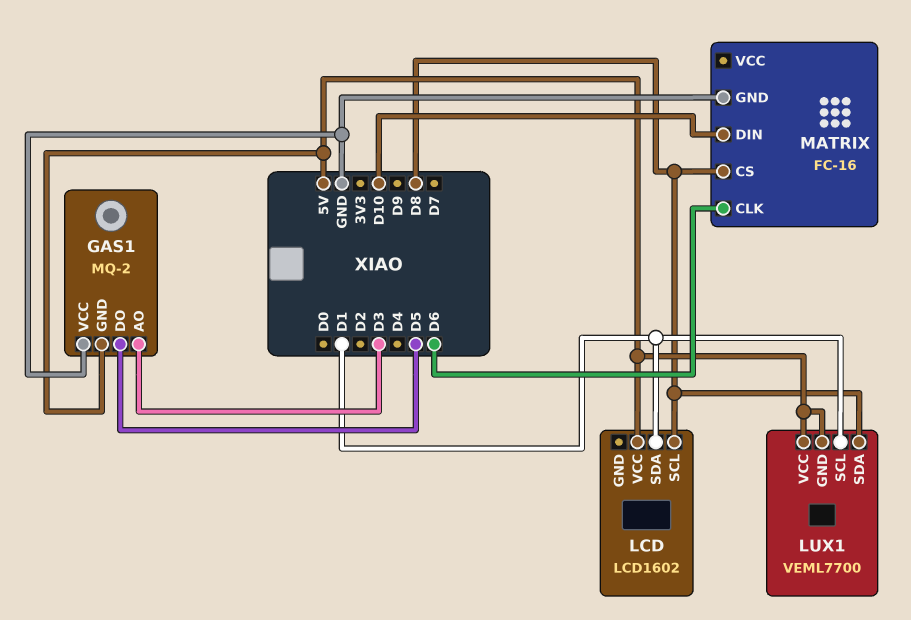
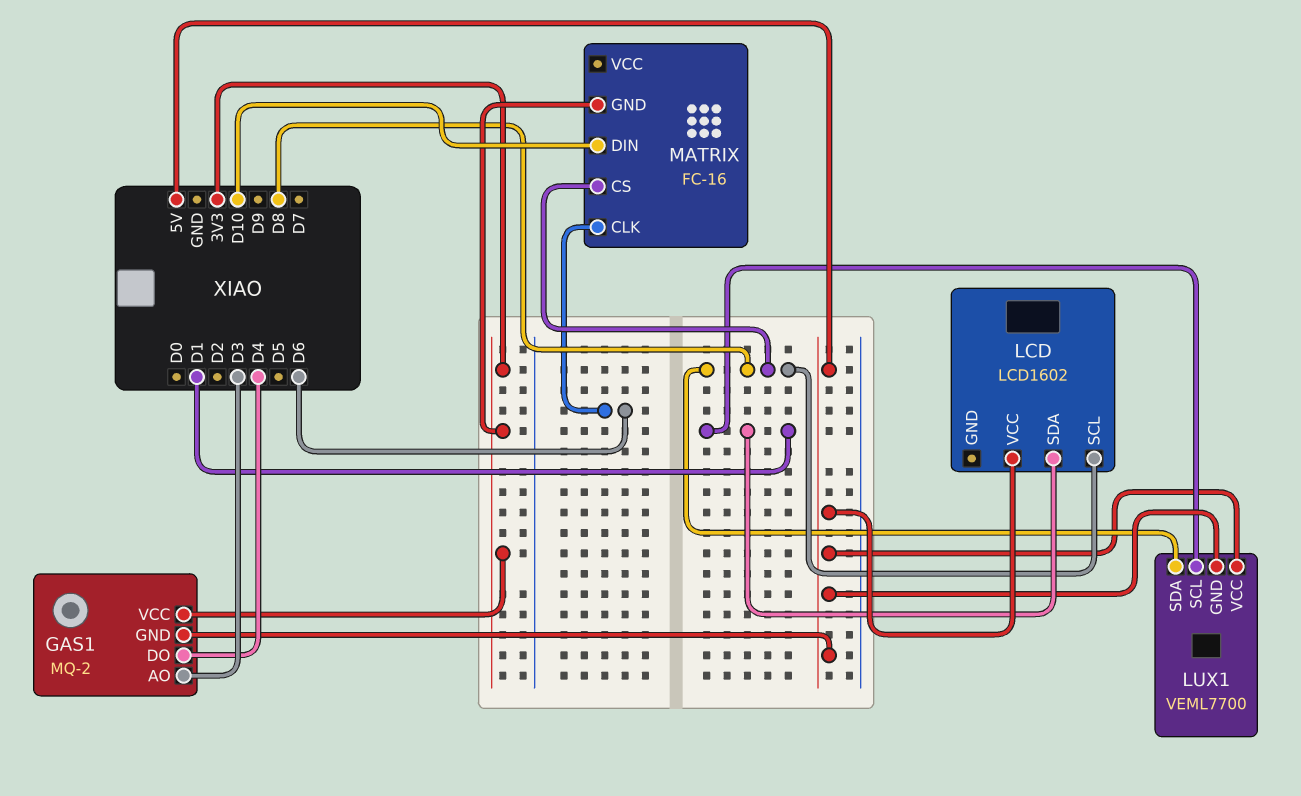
GAS1 pin DO: D5 -> D4
GAS1 pin VCC: GND -> 3V3
MATRIX pin GND: GND -> 3V3

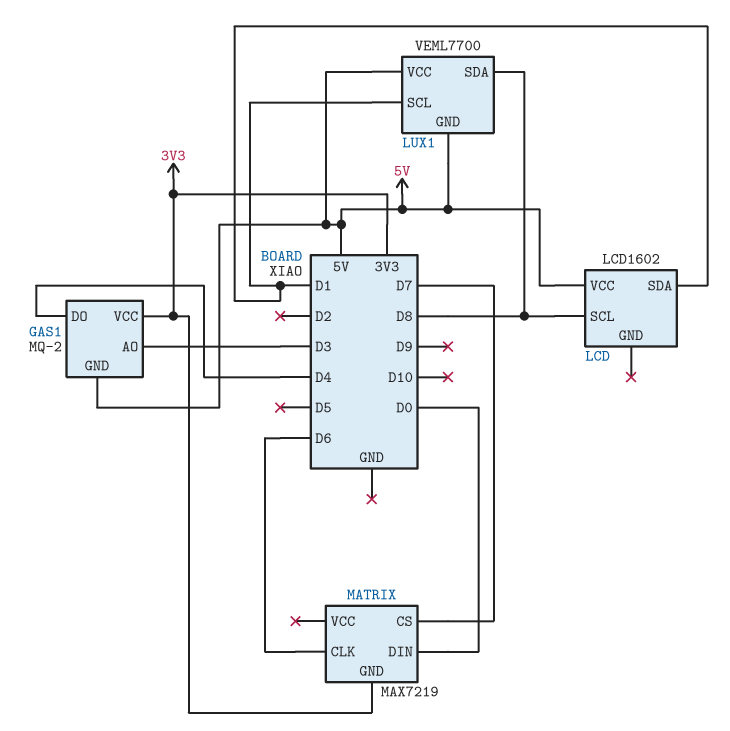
MATRIX: FC-16 -> MAX7219
MATRIX pin CS: D8 -> D7
MATRIX pin DIN: D10 -> D0

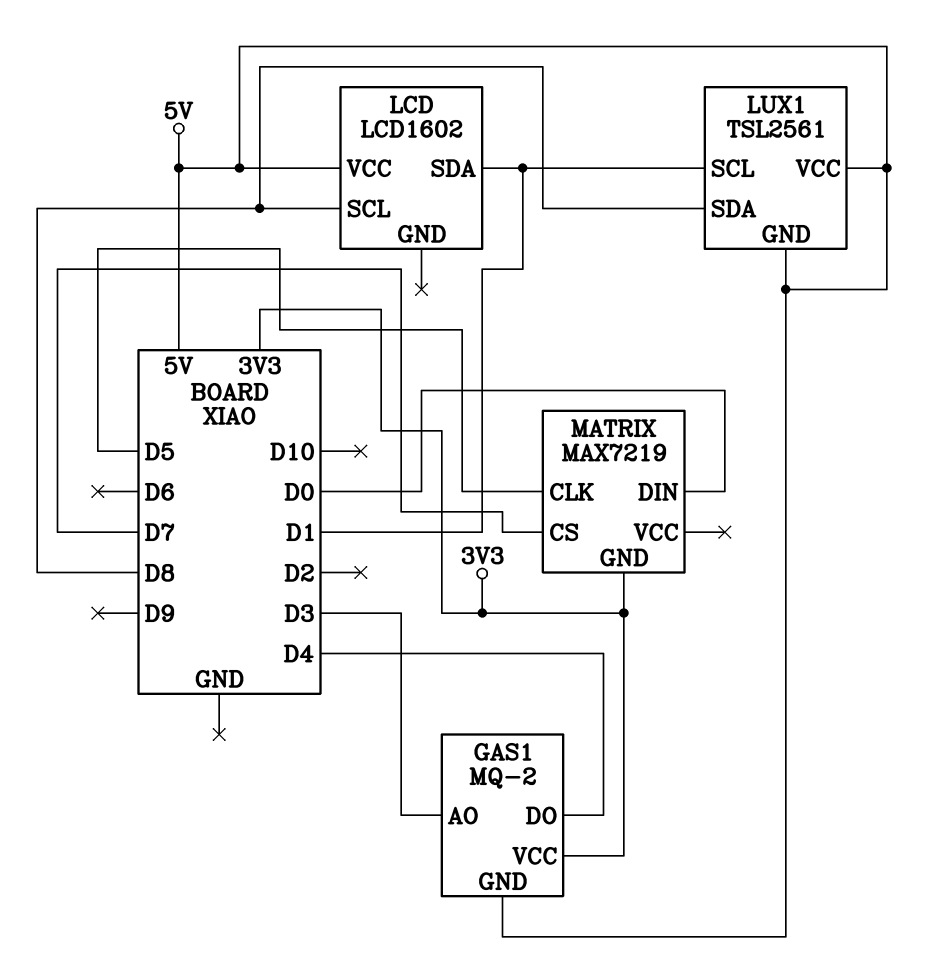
LUX1: VEML7700 -> TSL2561
MATRIX pin CLK: D6 -> D5

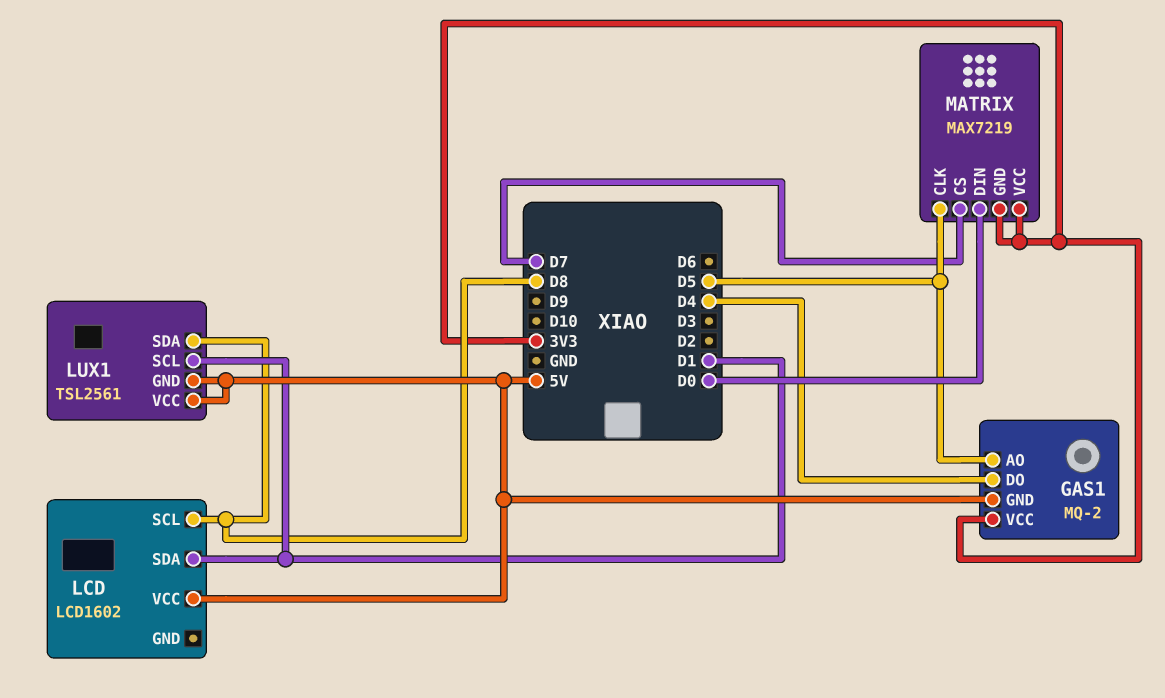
GAS1 pin AO: D3 -> D5
MATRIX pin VCC: none -> 3V3

